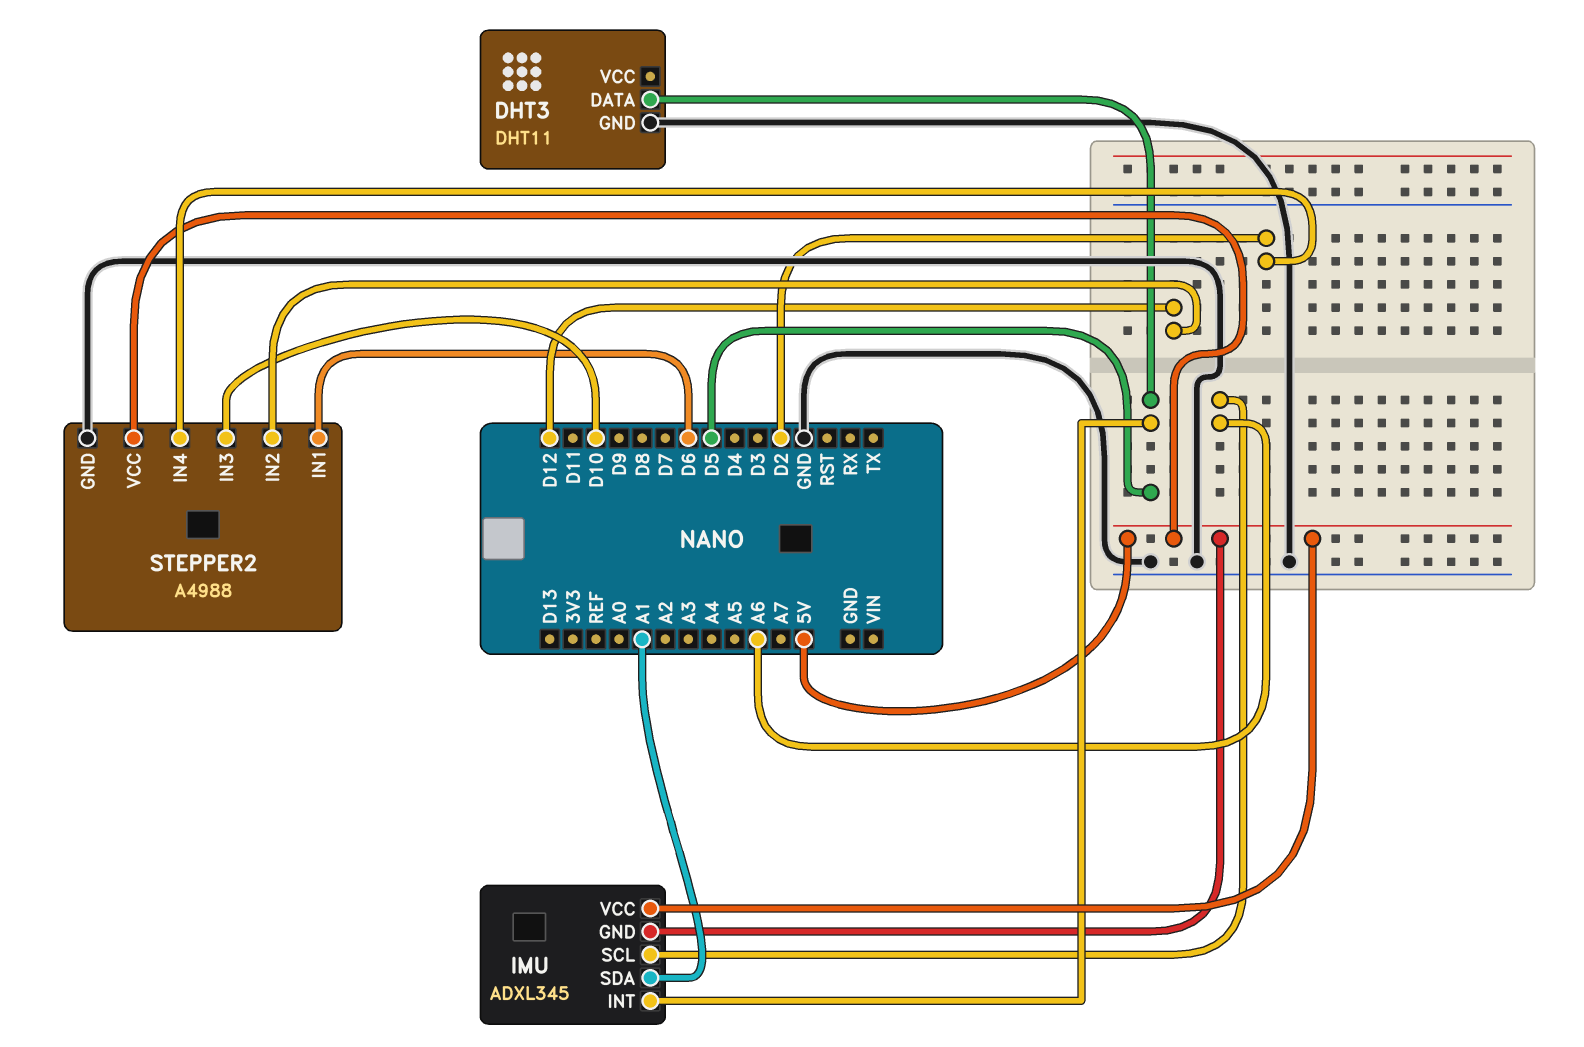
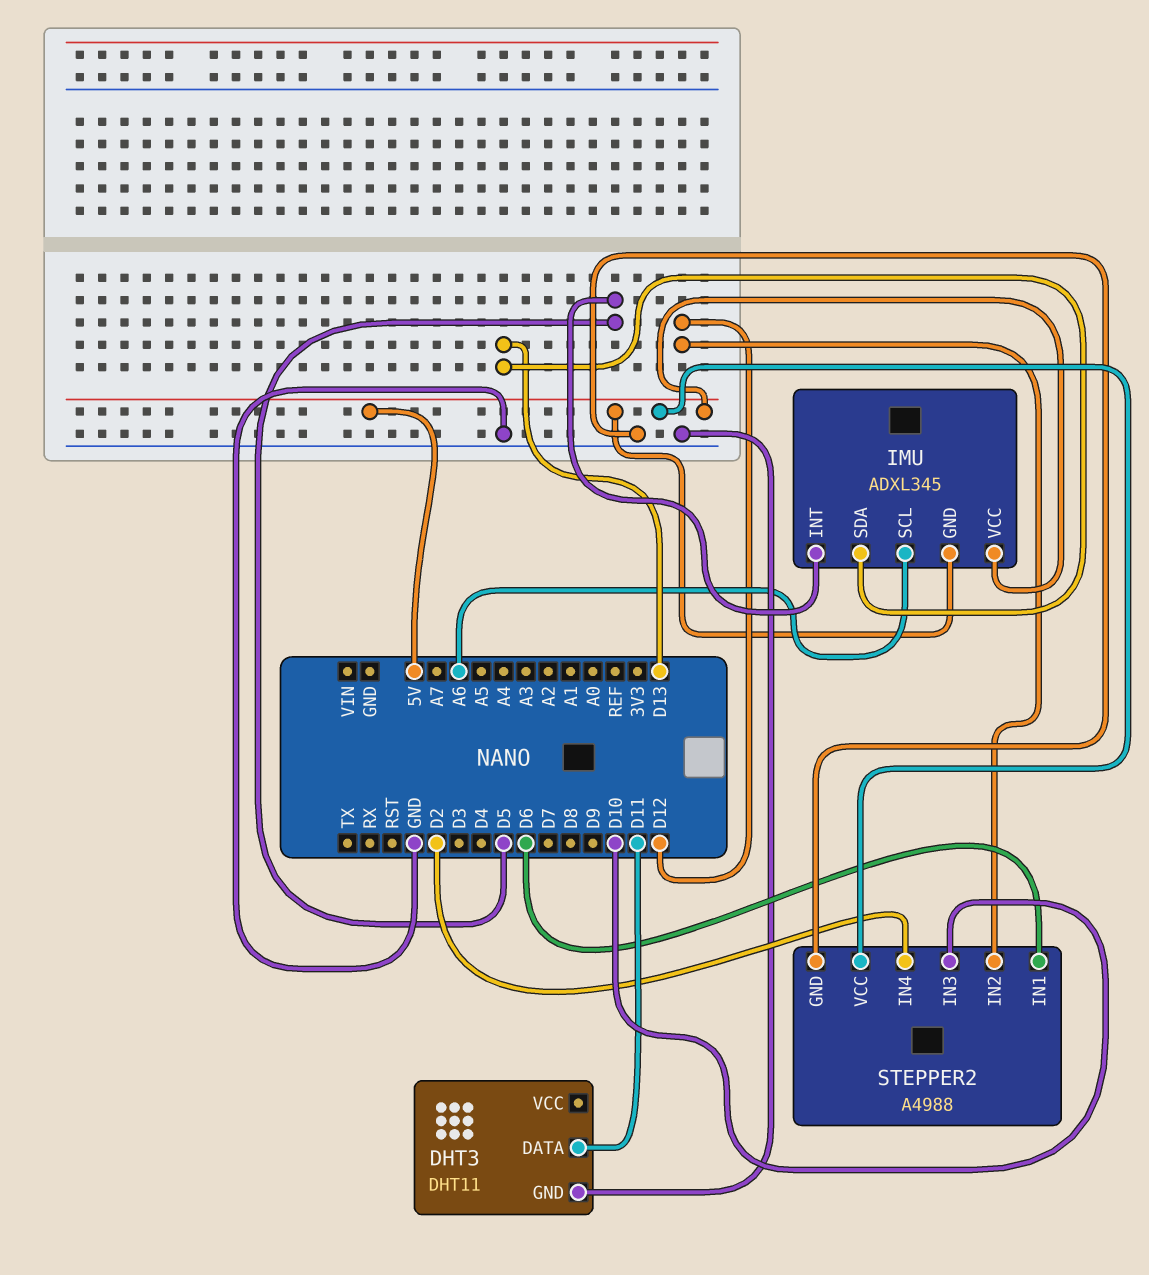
DHT3 pin DATA: D5 -> D11
IMU pin SDA: A1 -> D13

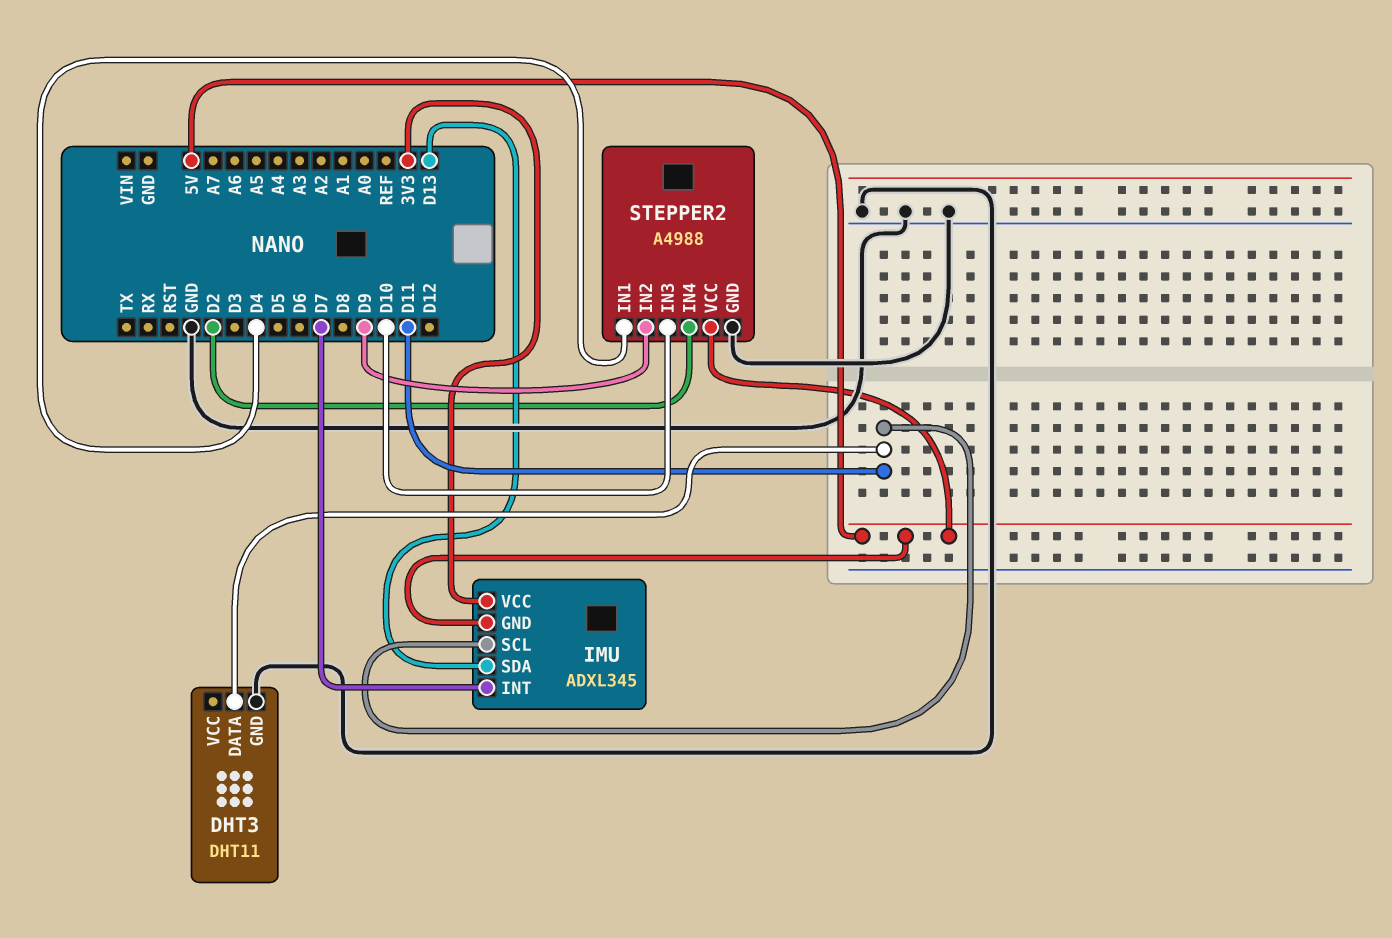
IMU pin INT: D5 -> D7
IMU pin SCL: A6 -> D11
IMU pin VCC: 5V -> 3V3
STEPPER2 pin IN1: D6 -> D4
STEPPER2 pin IN2: D12 -> D9

